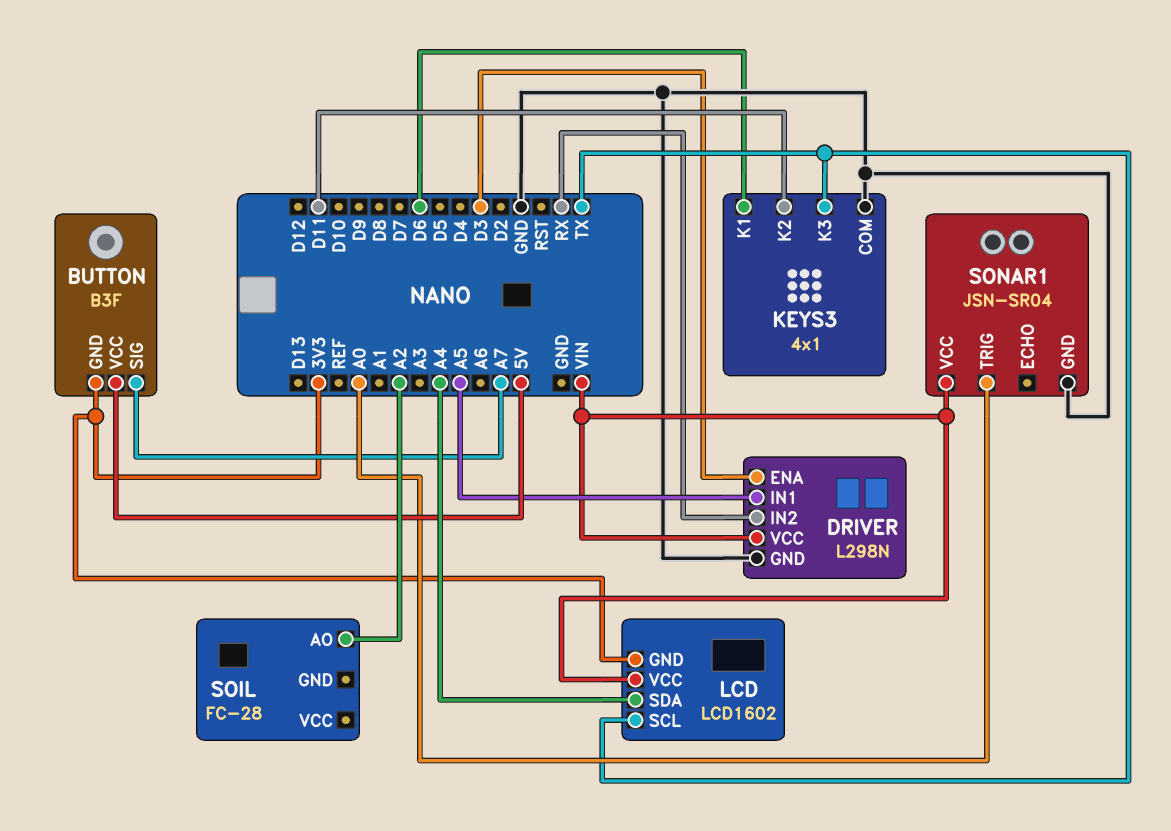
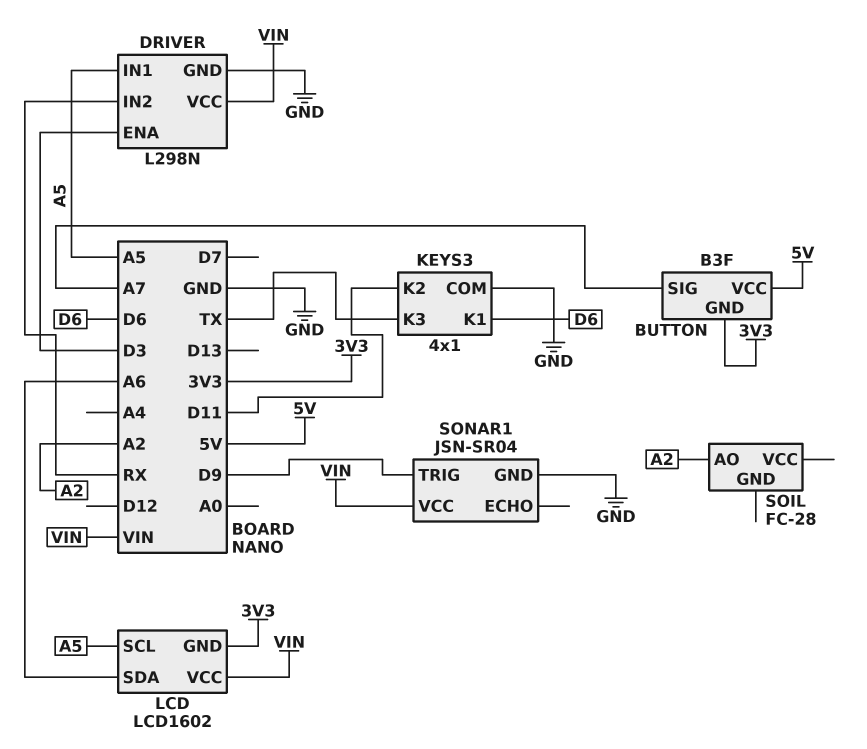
LCD pin SCL: TX -> A5
LCD pin SDA: A4 -> A6
SONAR1 pin TRIG: A0 -> D9

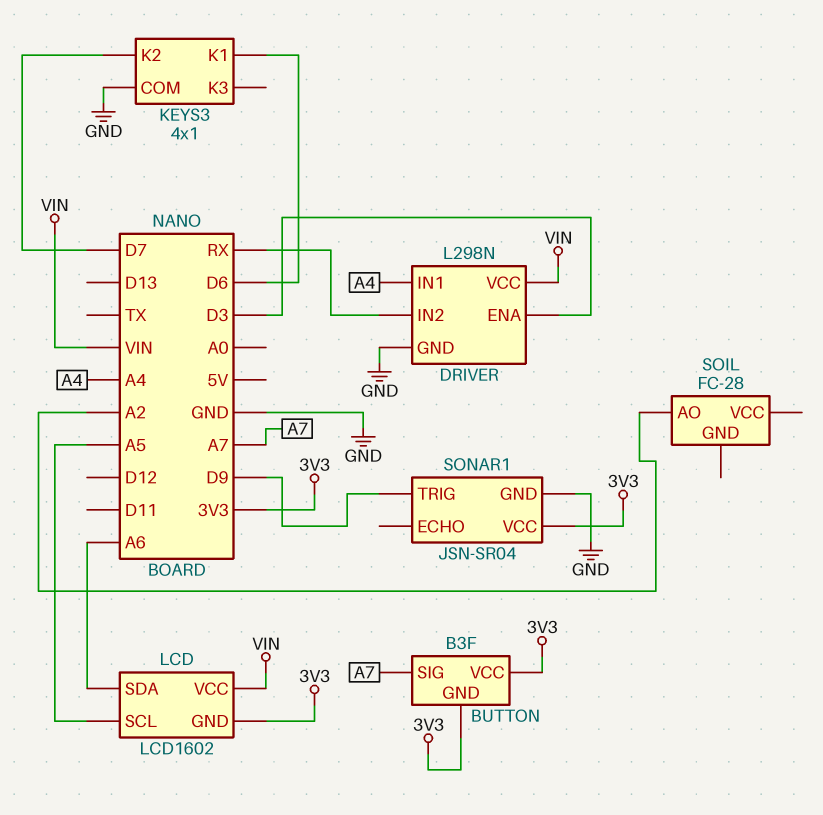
BUTTON pin VCC: 5V -> 3V3
DRIVER pin IN1: A5 -> A4
KEYS3 pin K2: D11 -> D7
KEYS3 pin K3: TX -> none
SONAR1 pin VCC: VIN -> 3V3

